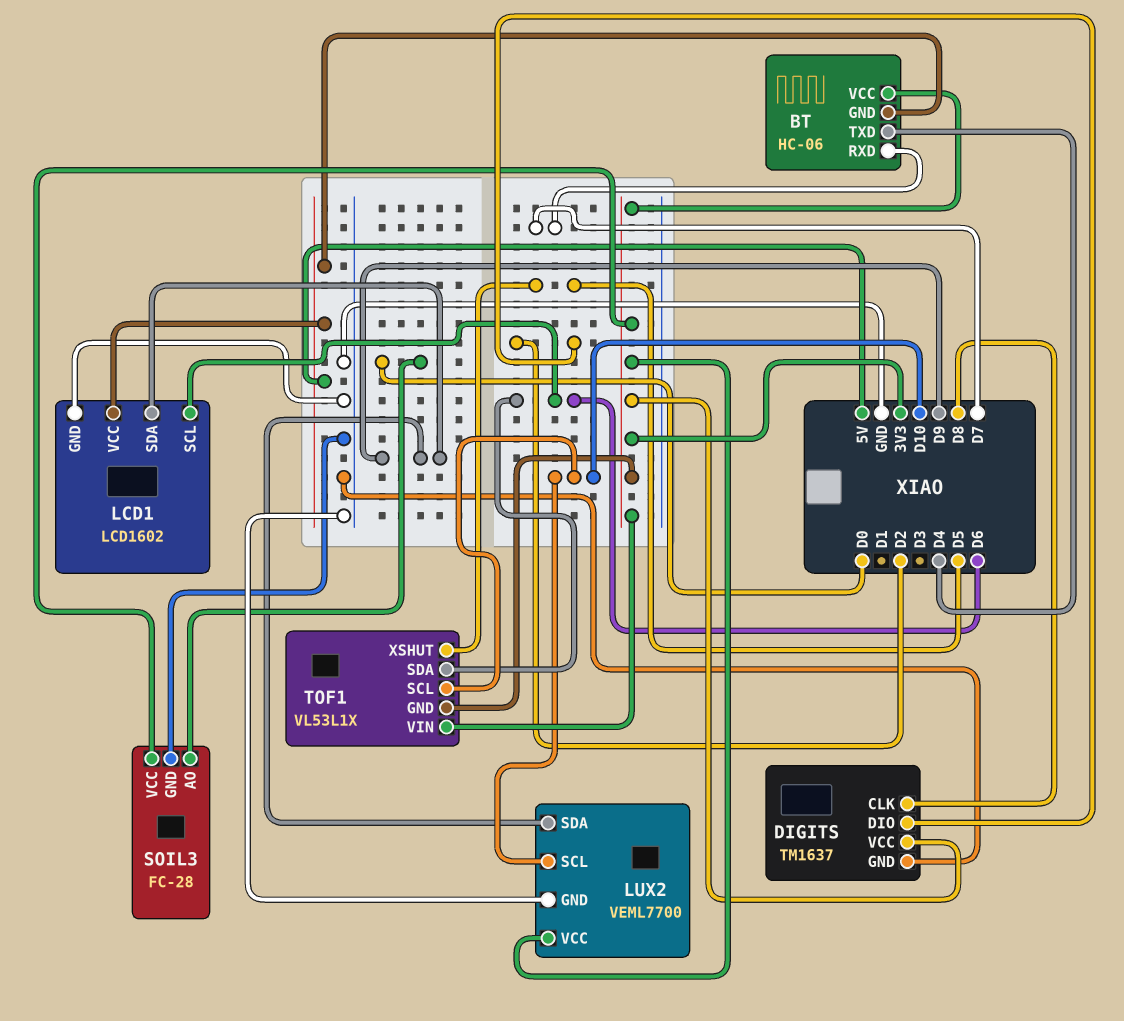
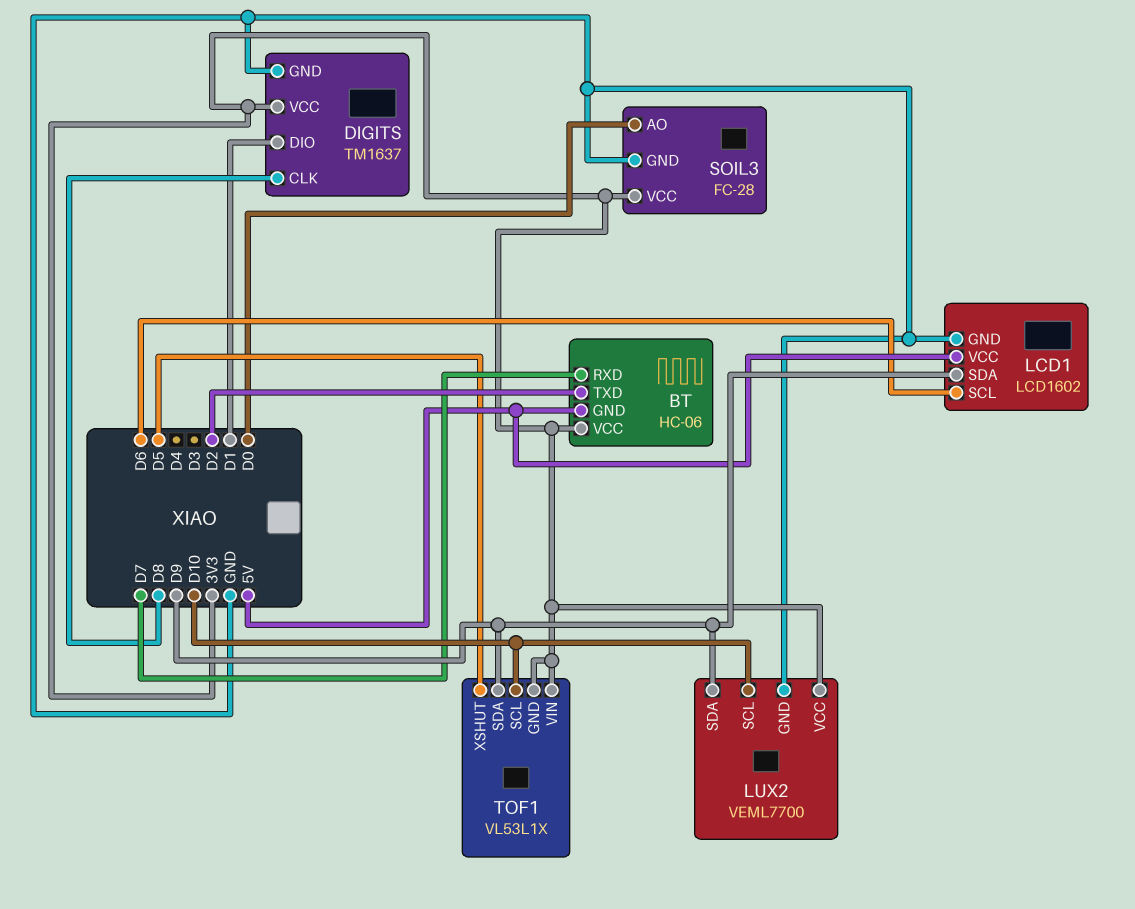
BT pin TXD: D4 -> D2
DIGITS pin DIO: D2 -> D1
TOF1 pin SDA: D6 -> D9

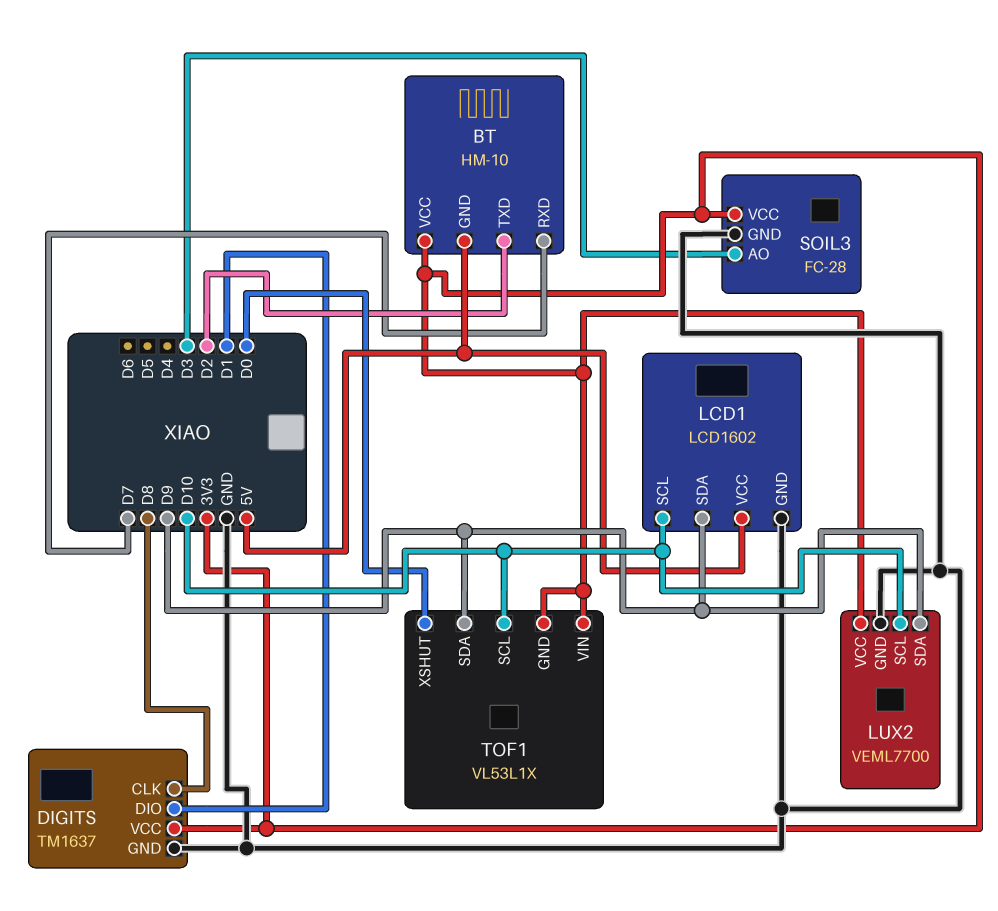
BT: HC-06 -> HM-10
LCD1 pin SCL: D6 -> D10
SOIL3 pin AO: D0 -> D3
TOF1 pin XSHUT: D5 -> D0

